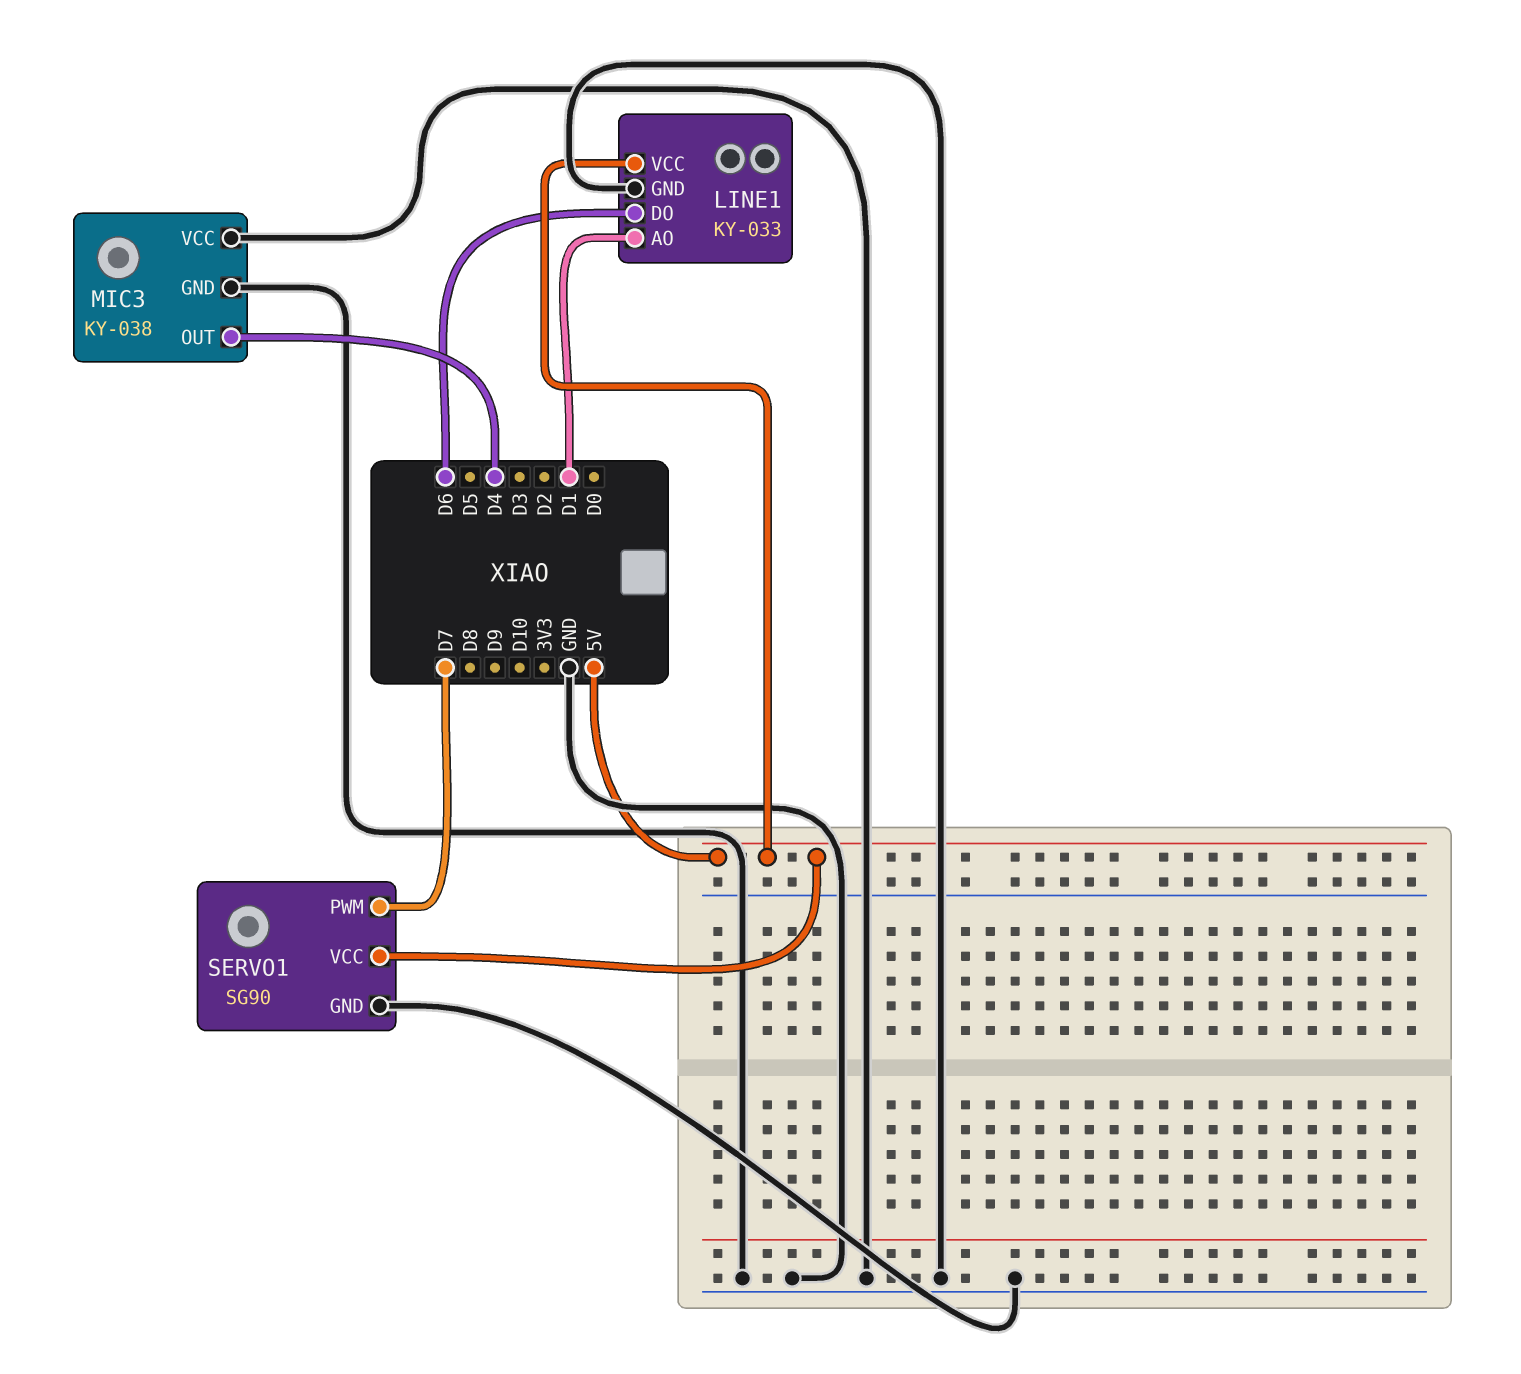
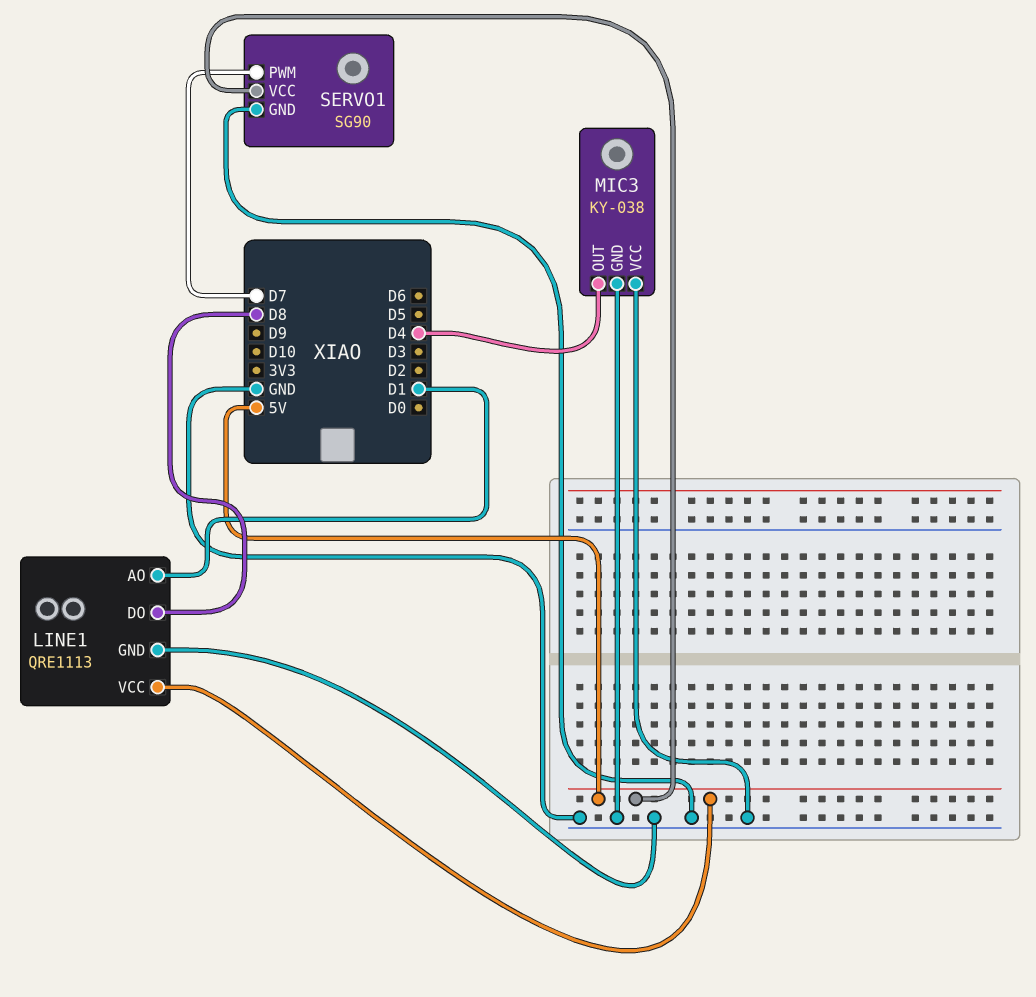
LINE1: KY-033 -> QRE1113
LINE1 pin DO: D6 -> D8

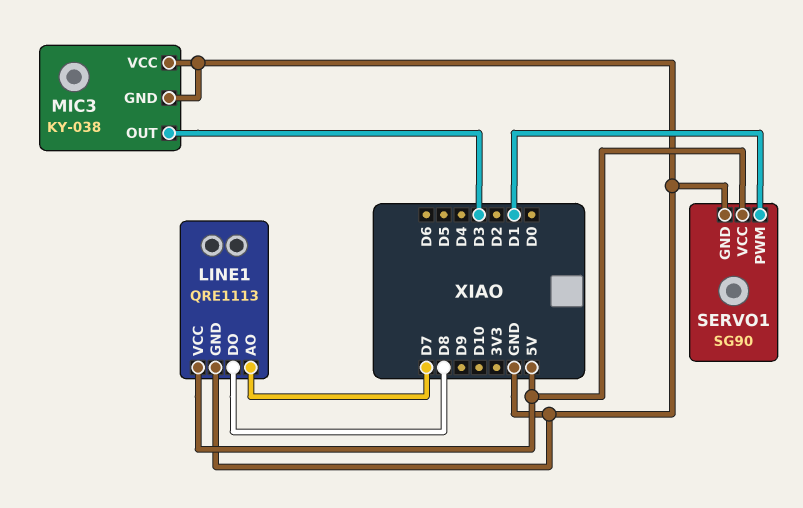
LINE1 pin AO: D1 -> D7
MIC3 pin OUT: D4 -> D3
SERVO1 pin PWM: D7 -> D1

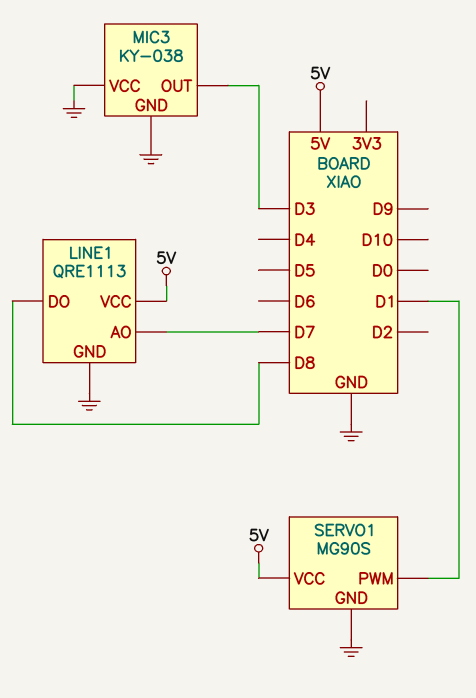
SERVO1: SG90 -> MG90S

